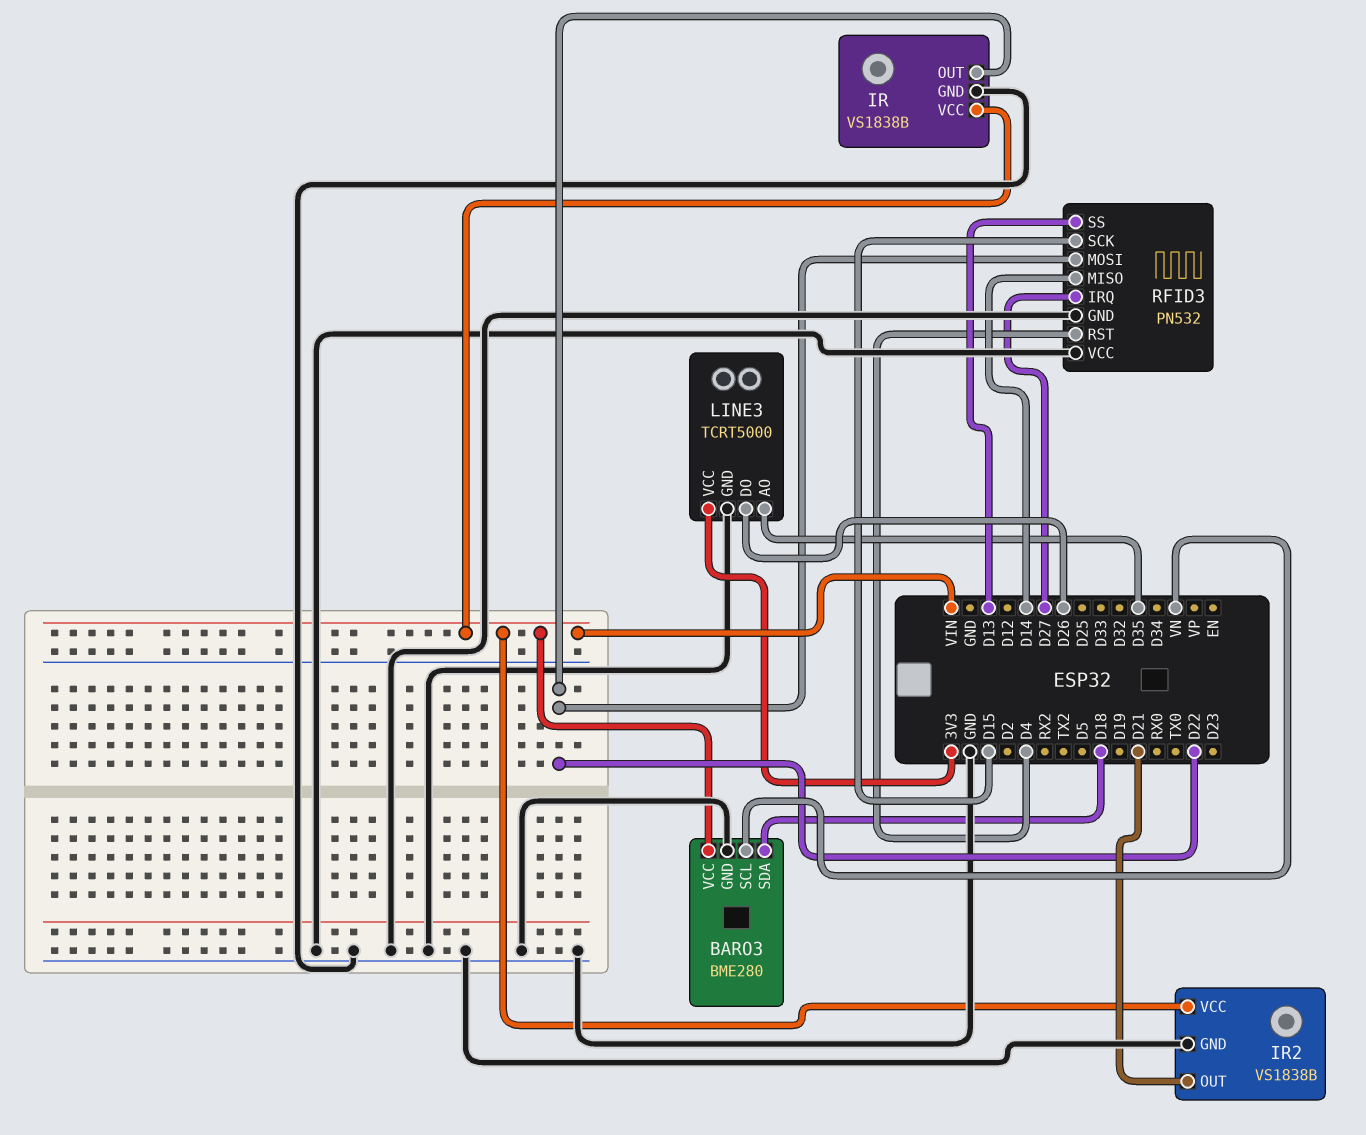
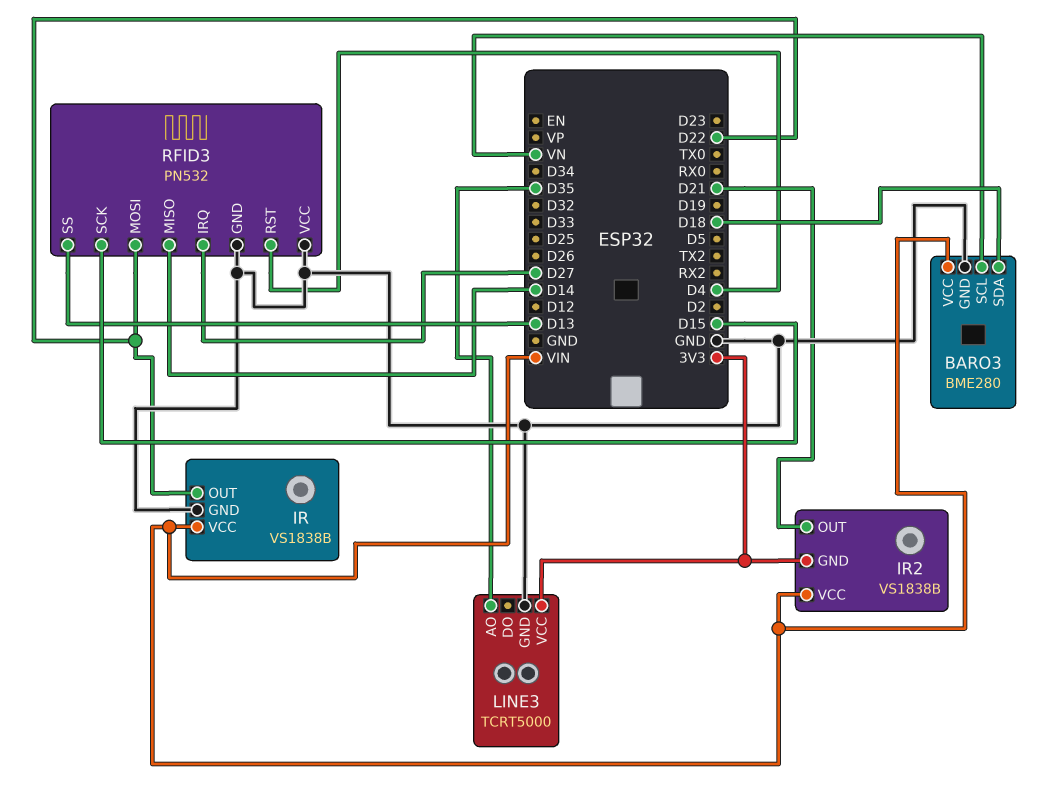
IR2 pin GND: GND -> 3V3
LINE3 pin DO: D26 -> none

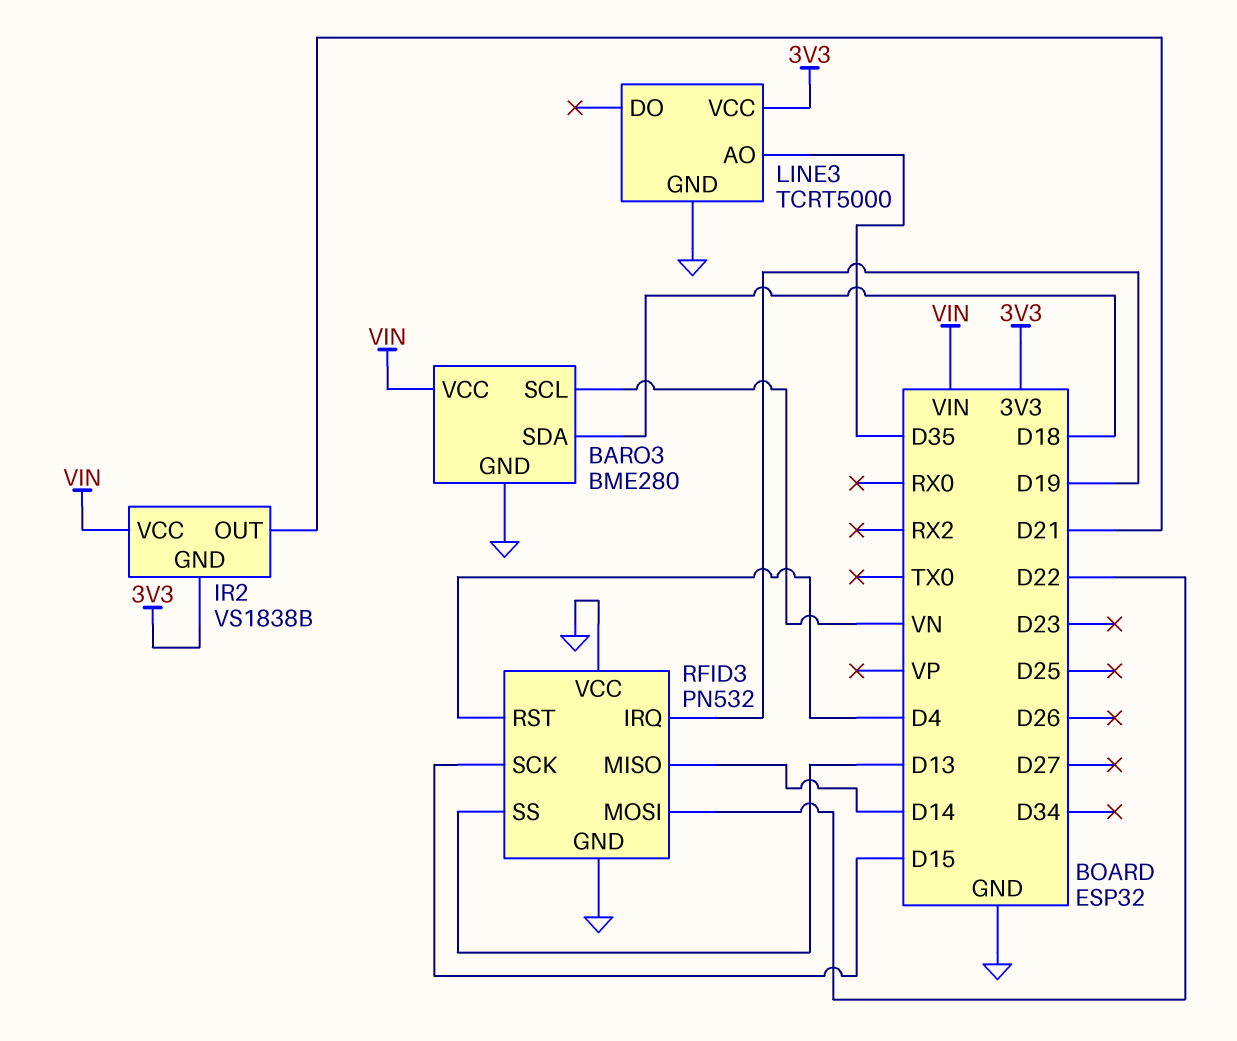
IR: VS1838B -> none
IR pin GND: GND -> none
IR pin OUT: D22 -> none
IR pin VCC: VIN -> none
RFID3 pin IRQ: D27 -> D19

